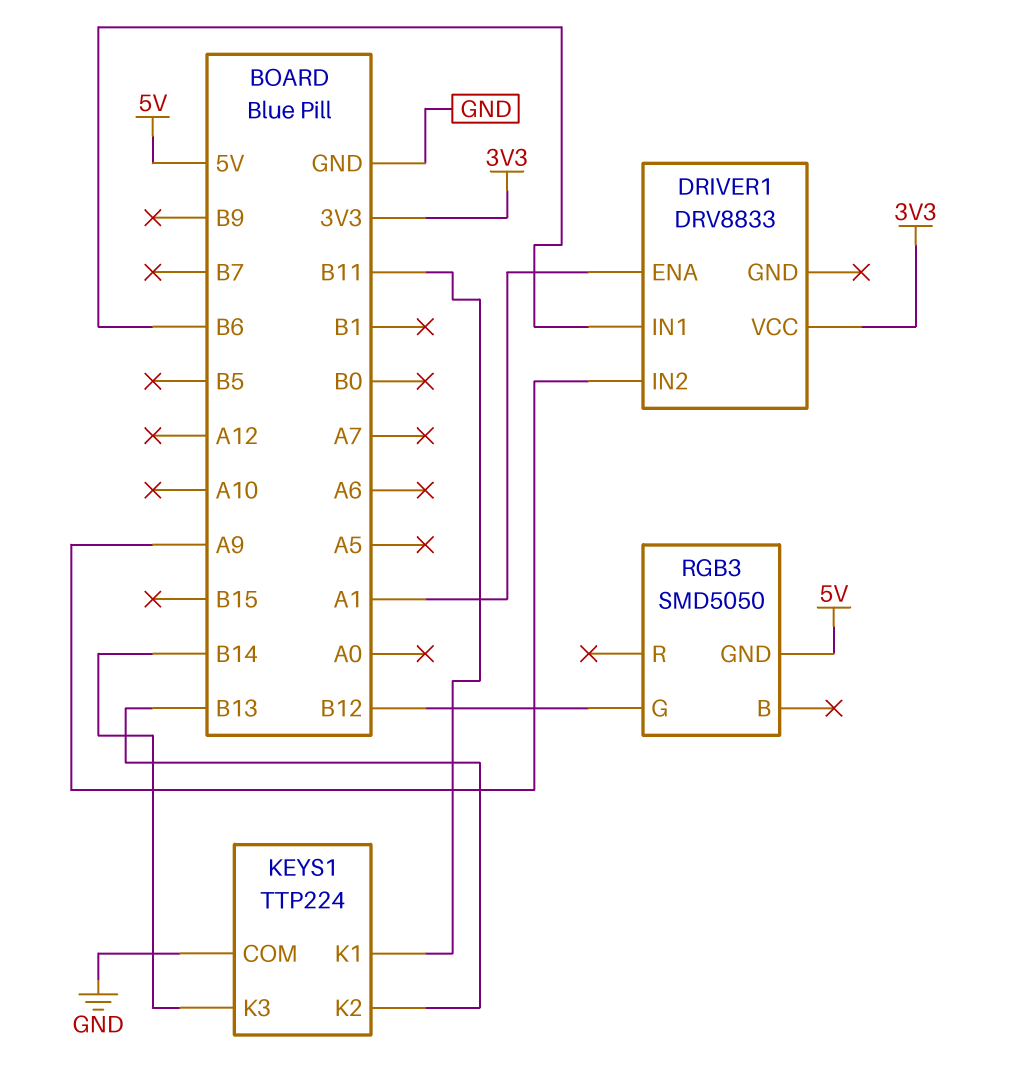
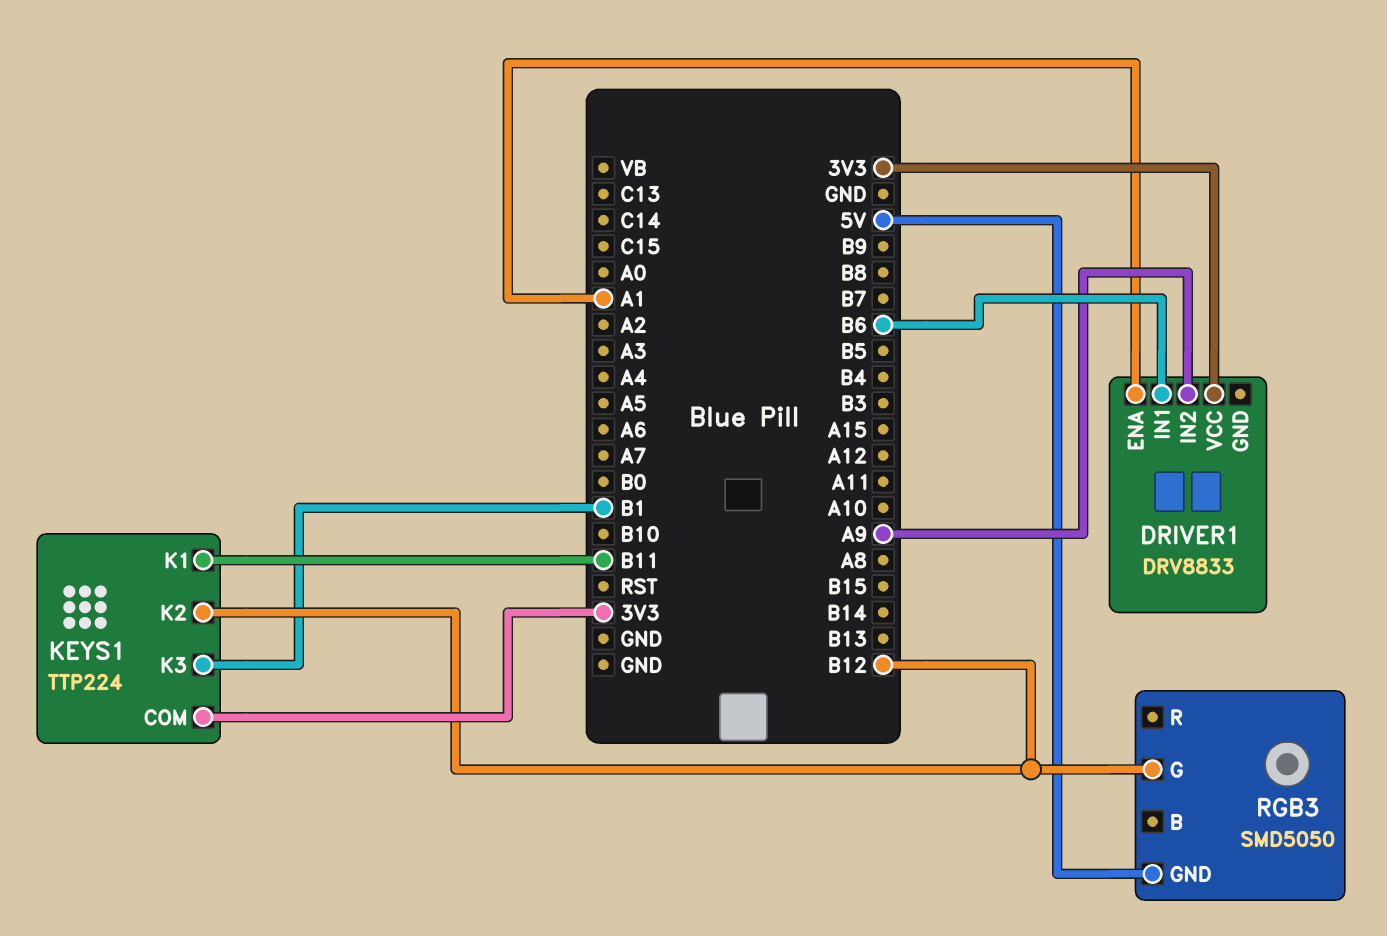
KEYS1 pin COM: GND -> 3V3
KEYS1 pin K2: B13 -> B12
KEYS1 pin K3: B14 -> B1

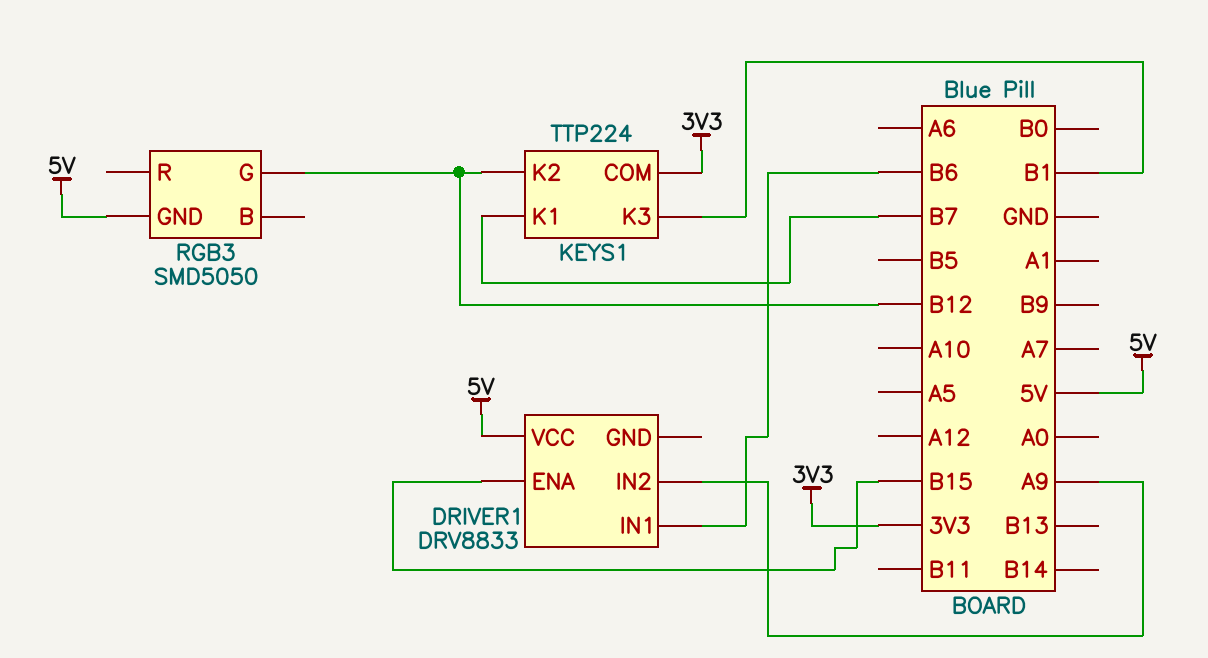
DRIVER1 pin ENA: A1 -> B15
DRIVER1 pin VCC: 3V3 -> 5V
KEYS1 pin K1: B11 -> B7

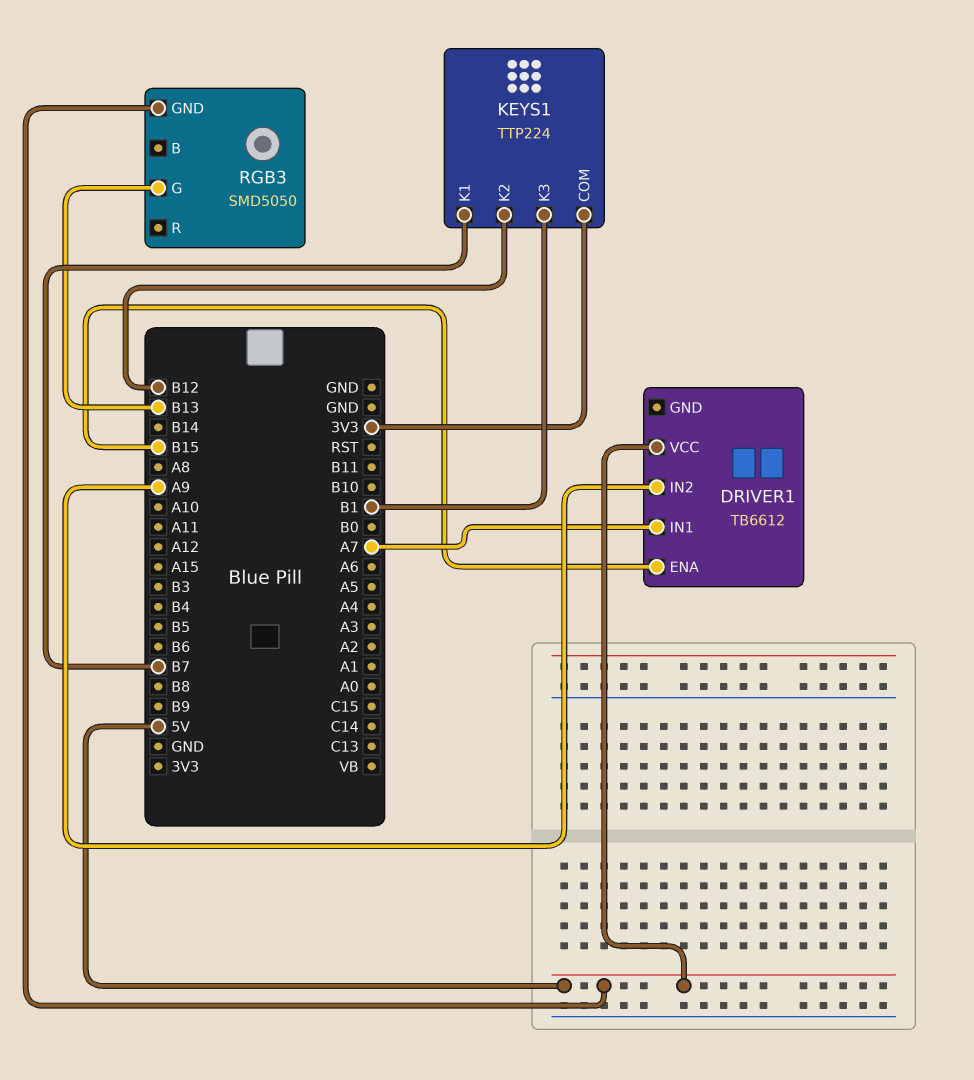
DRIVER1: DRV8833 -> TB6612
DRIVER1 pin IN1: B6 -> A7
RGB3 pin G: B12 -> B13

